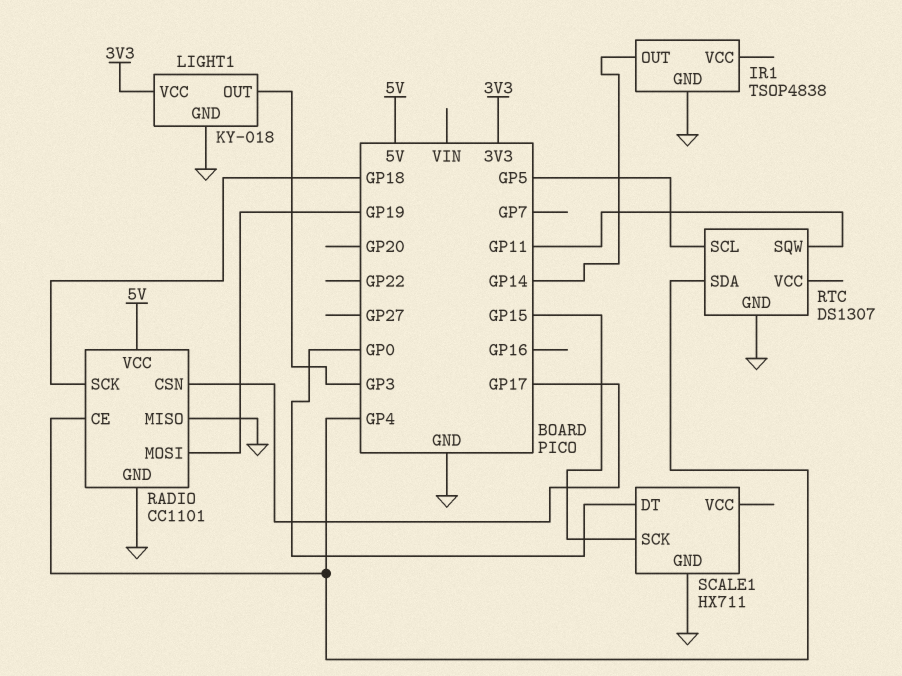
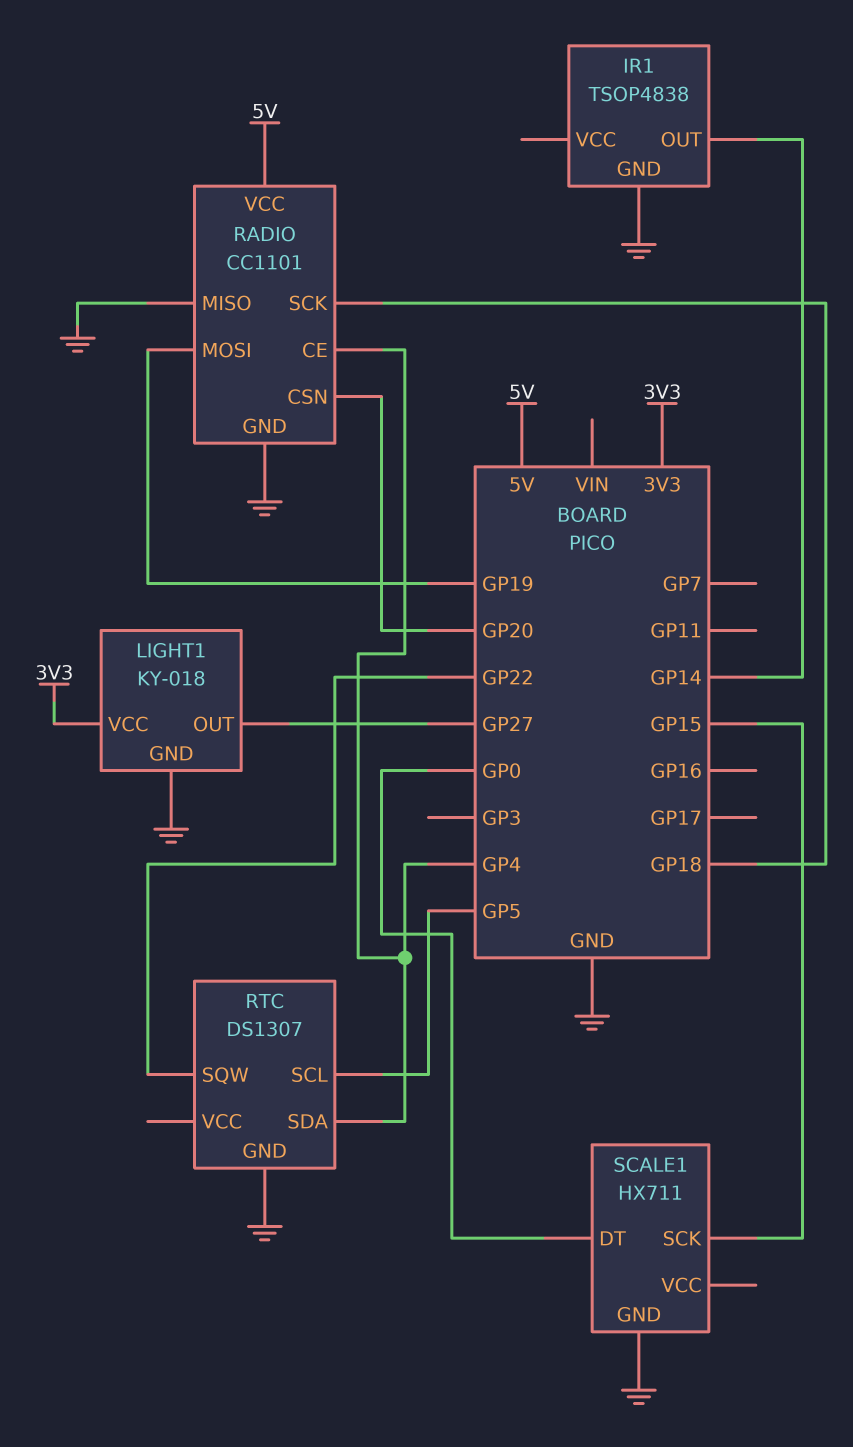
LIGHT1 pin OUT: GP3 -> GP27
RADIO pin CSN: GP17 -> GP20
RTC pin SQW: GP11 -> GP22

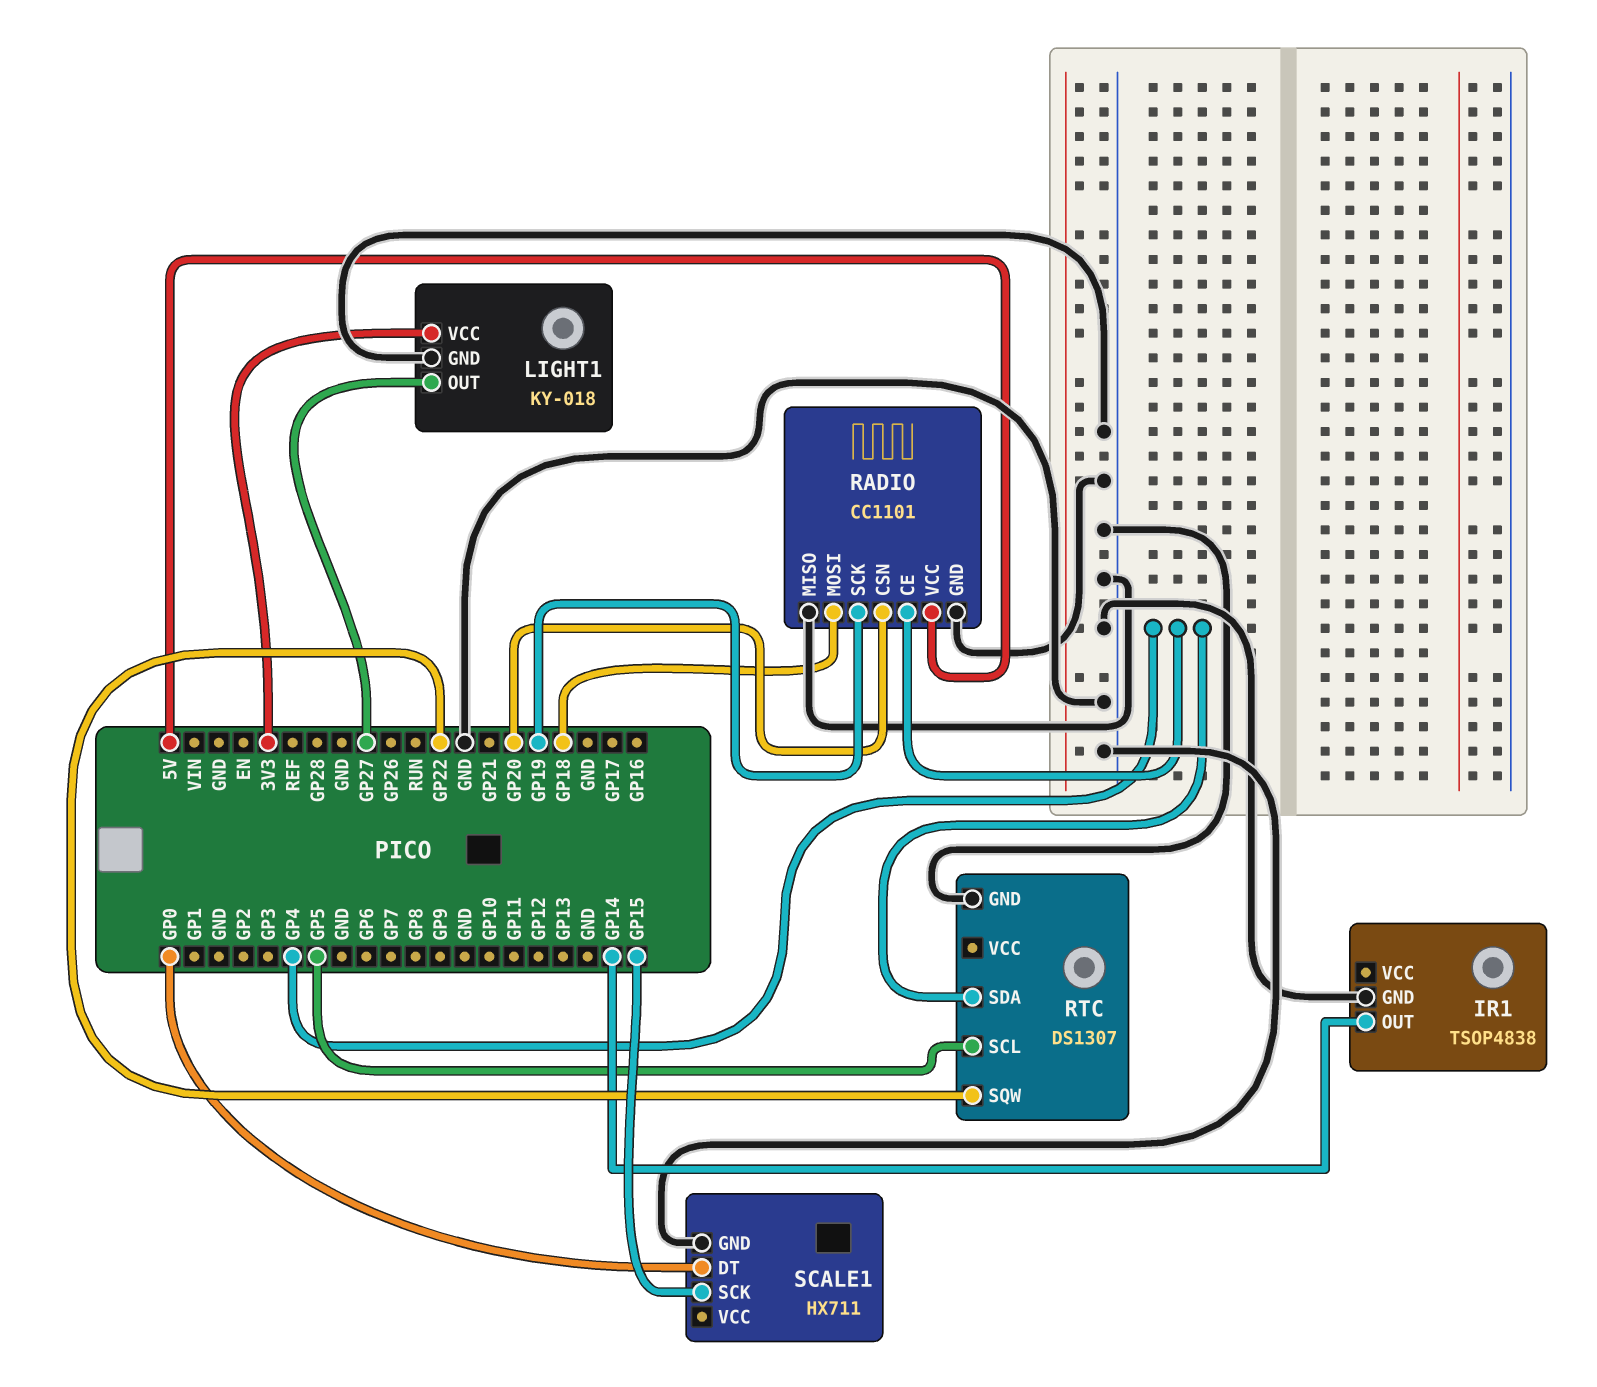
RADIO pin MOSI: GP19 -> GP18
RADIO pin SCK: GP18 -> GP19

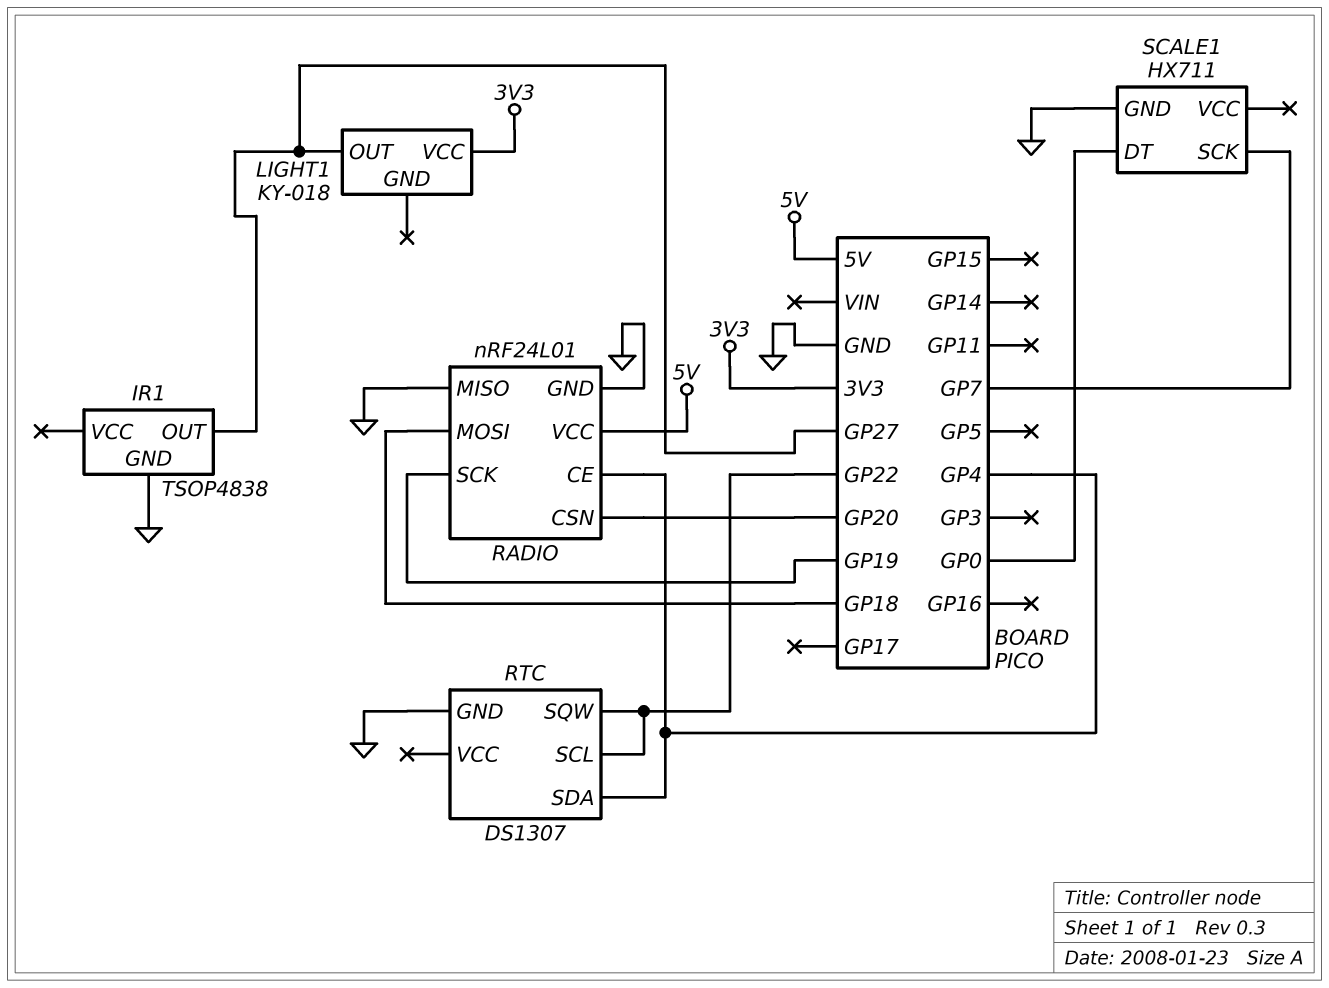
IR1 pin OUT: GP14 -> GP27
LIGHT1 pin GND: GND -> none
RADIO: CC1101 -> nRF24L01
RTC pin SCL: GP5 -> GP22
SCALE1 pin SCK: GP15 -> GP7

